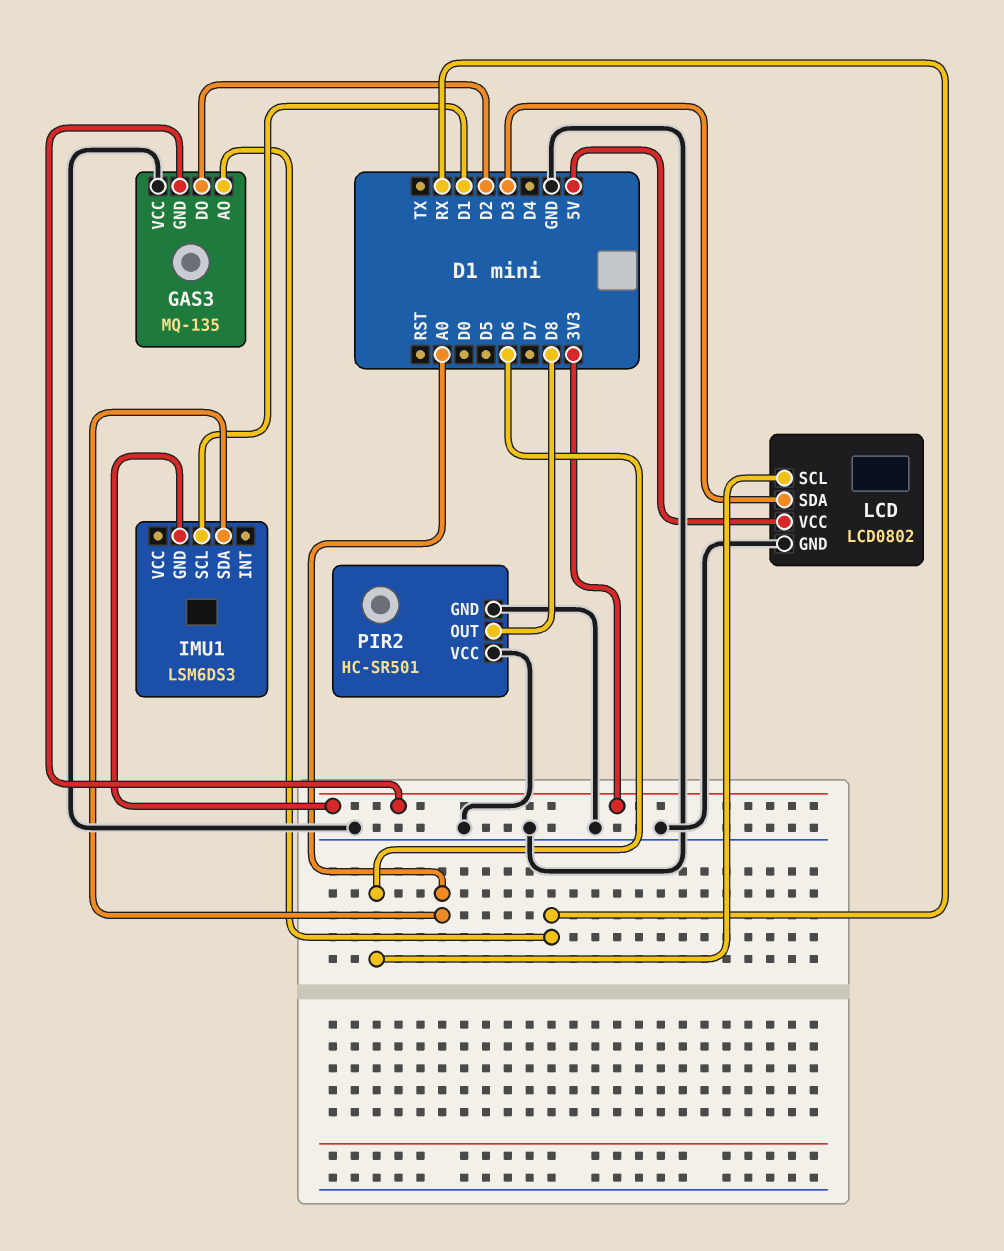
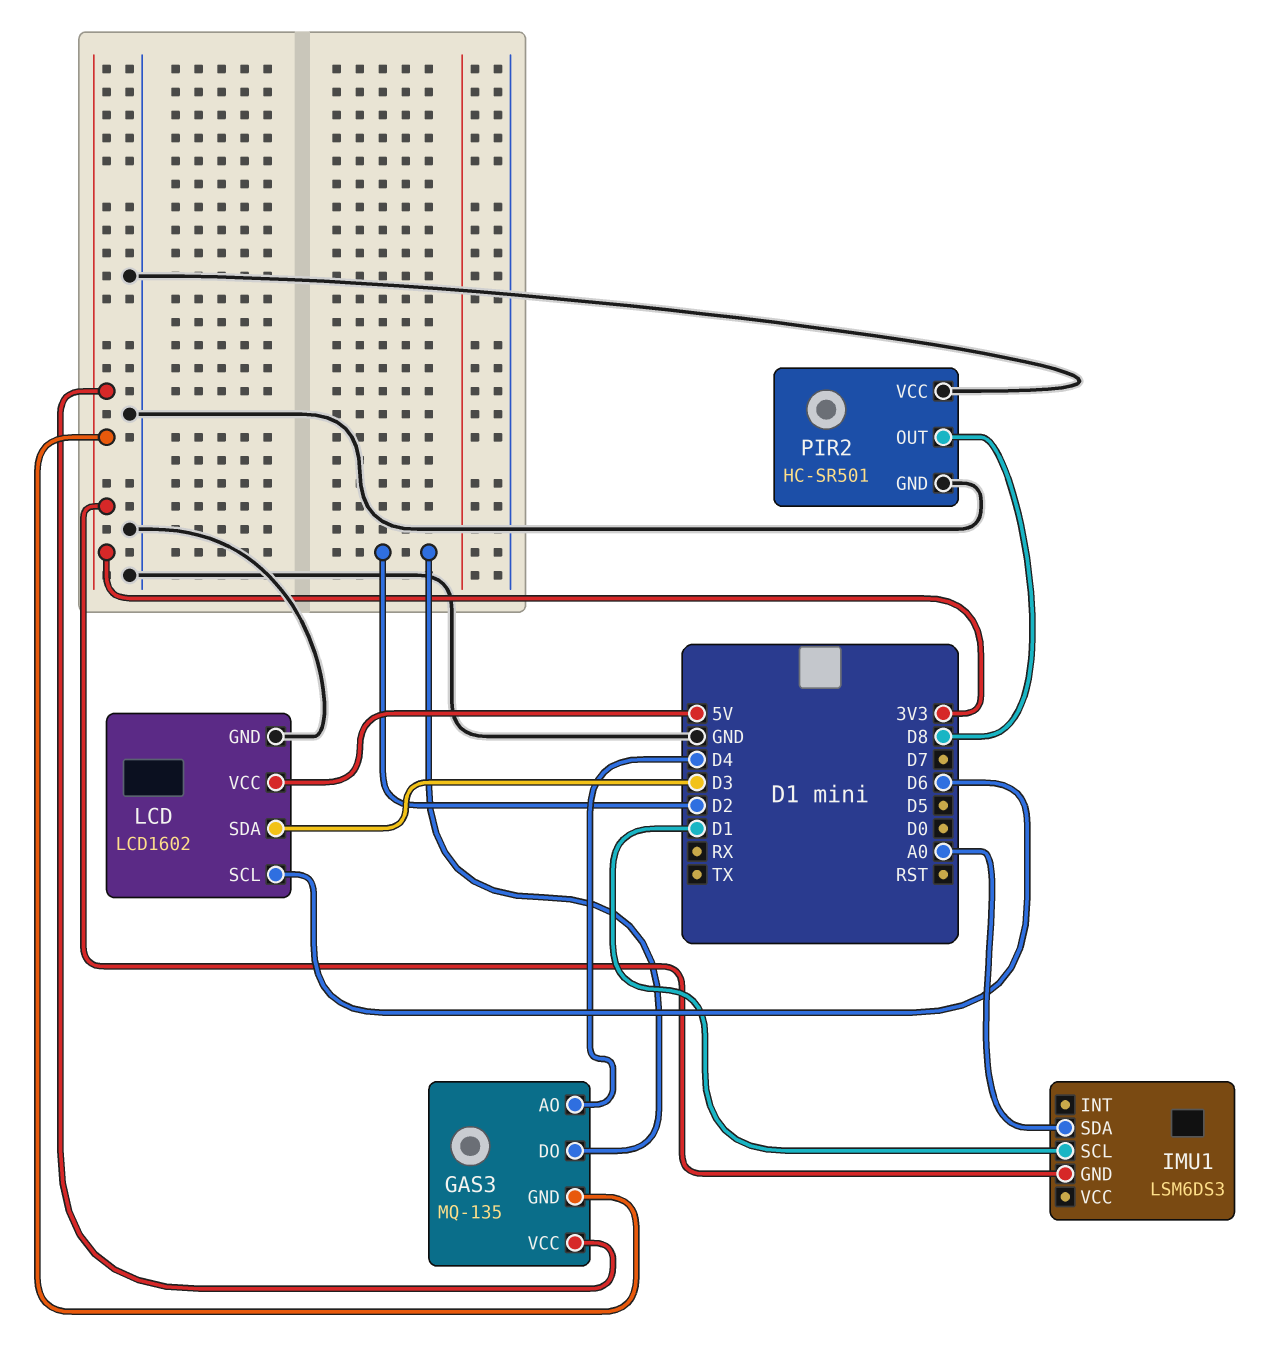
GAS3 pin AO: RX -> D4
GAS3 pin VCC: GND -> 3V3
LCD: LCD0802 -> LCD1602

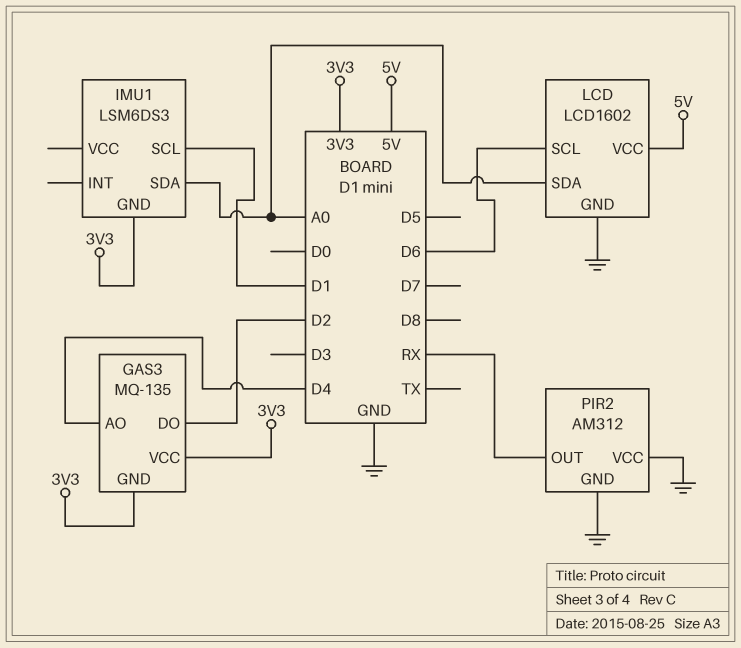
LCD pin SDA: D3 -> A0
PIR2: HC-SR501 -> AM312
PIR2 pin OUT: D8 -> RX

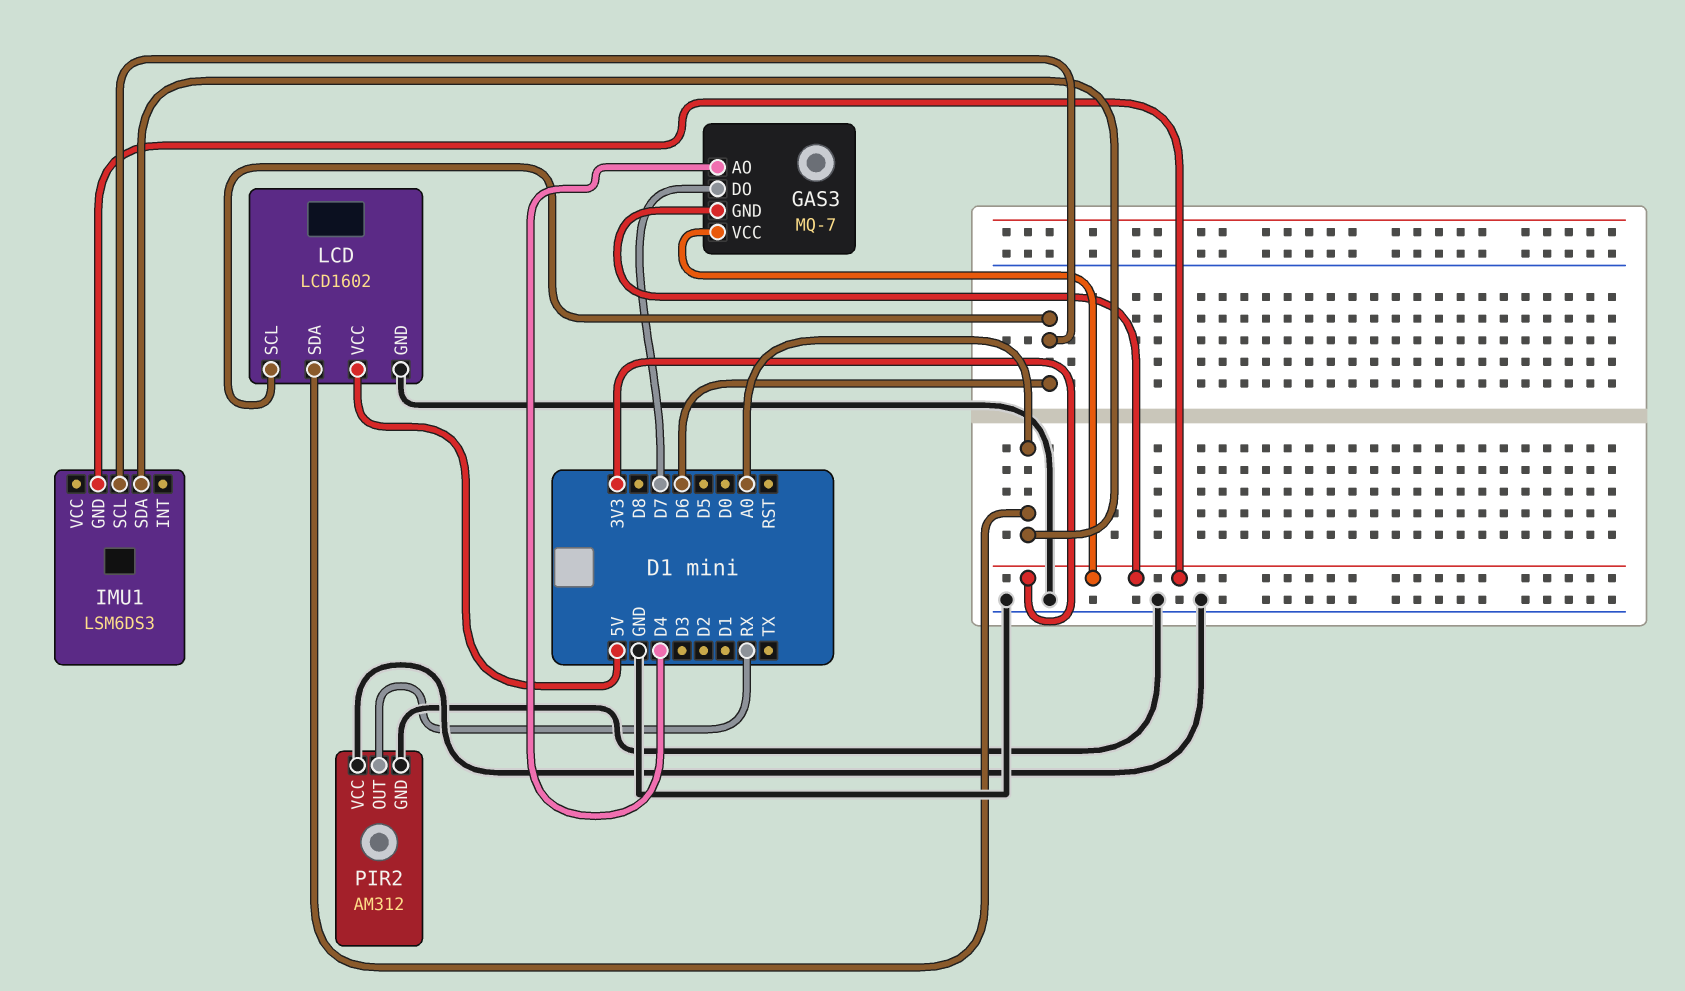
GAS3: MQ-135 -> MQ-7
GAS3 pin DO: D2 -> D7
IMU1 pin SCL: D1 -> D6

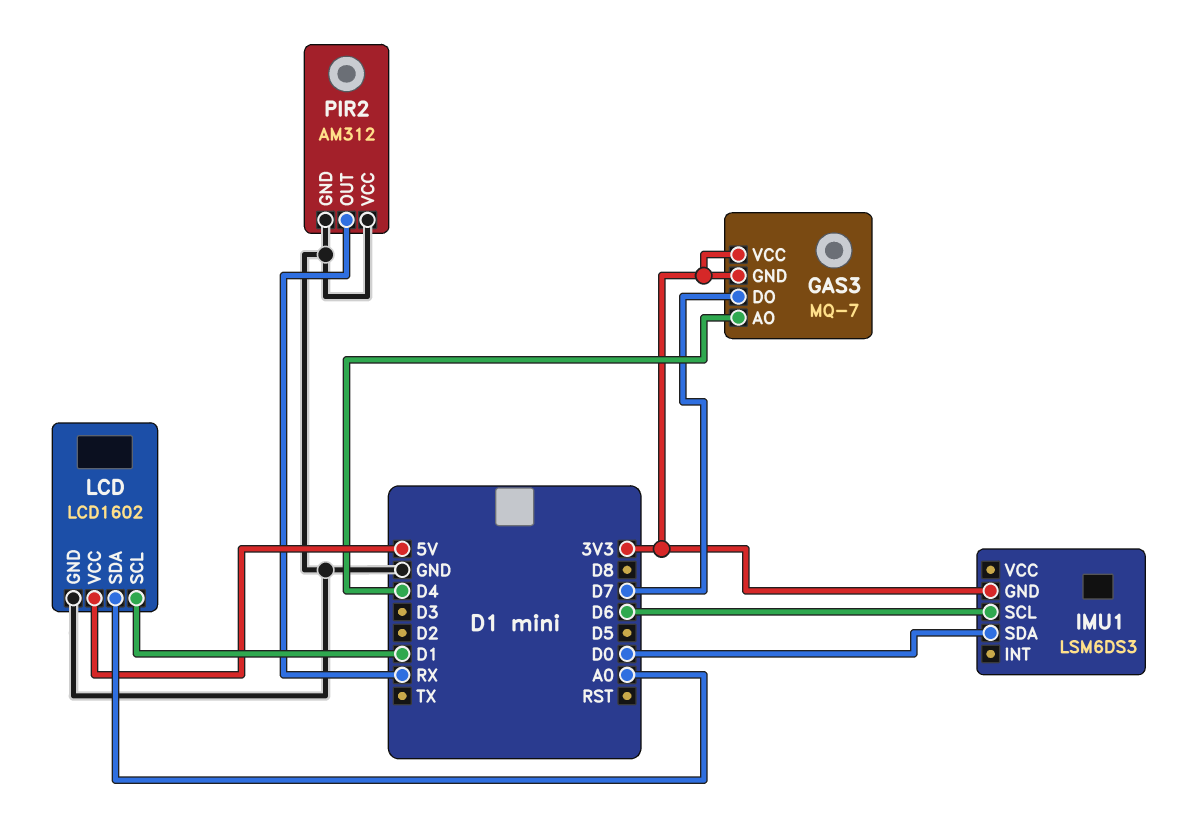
IMU1 pin SDA: A0 -> D0
LCD pin SCL: D6 -> D1

